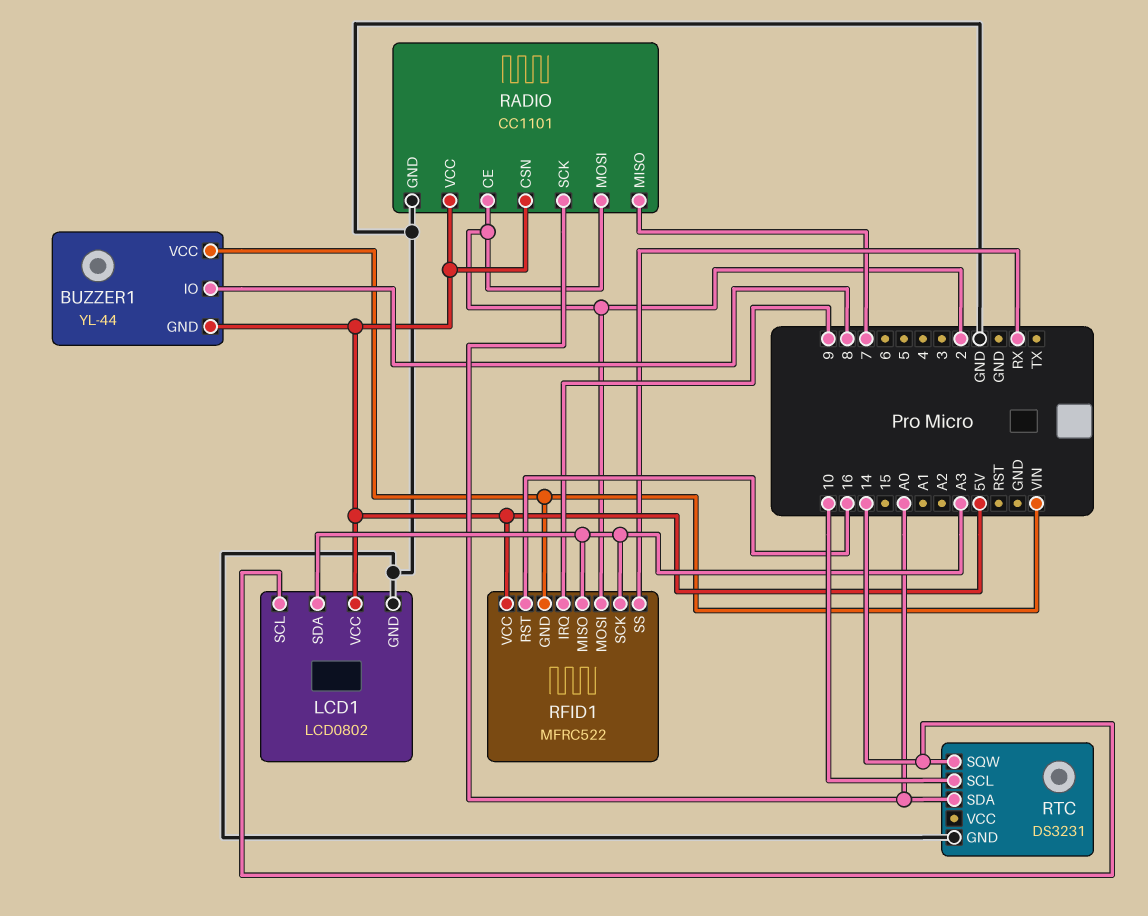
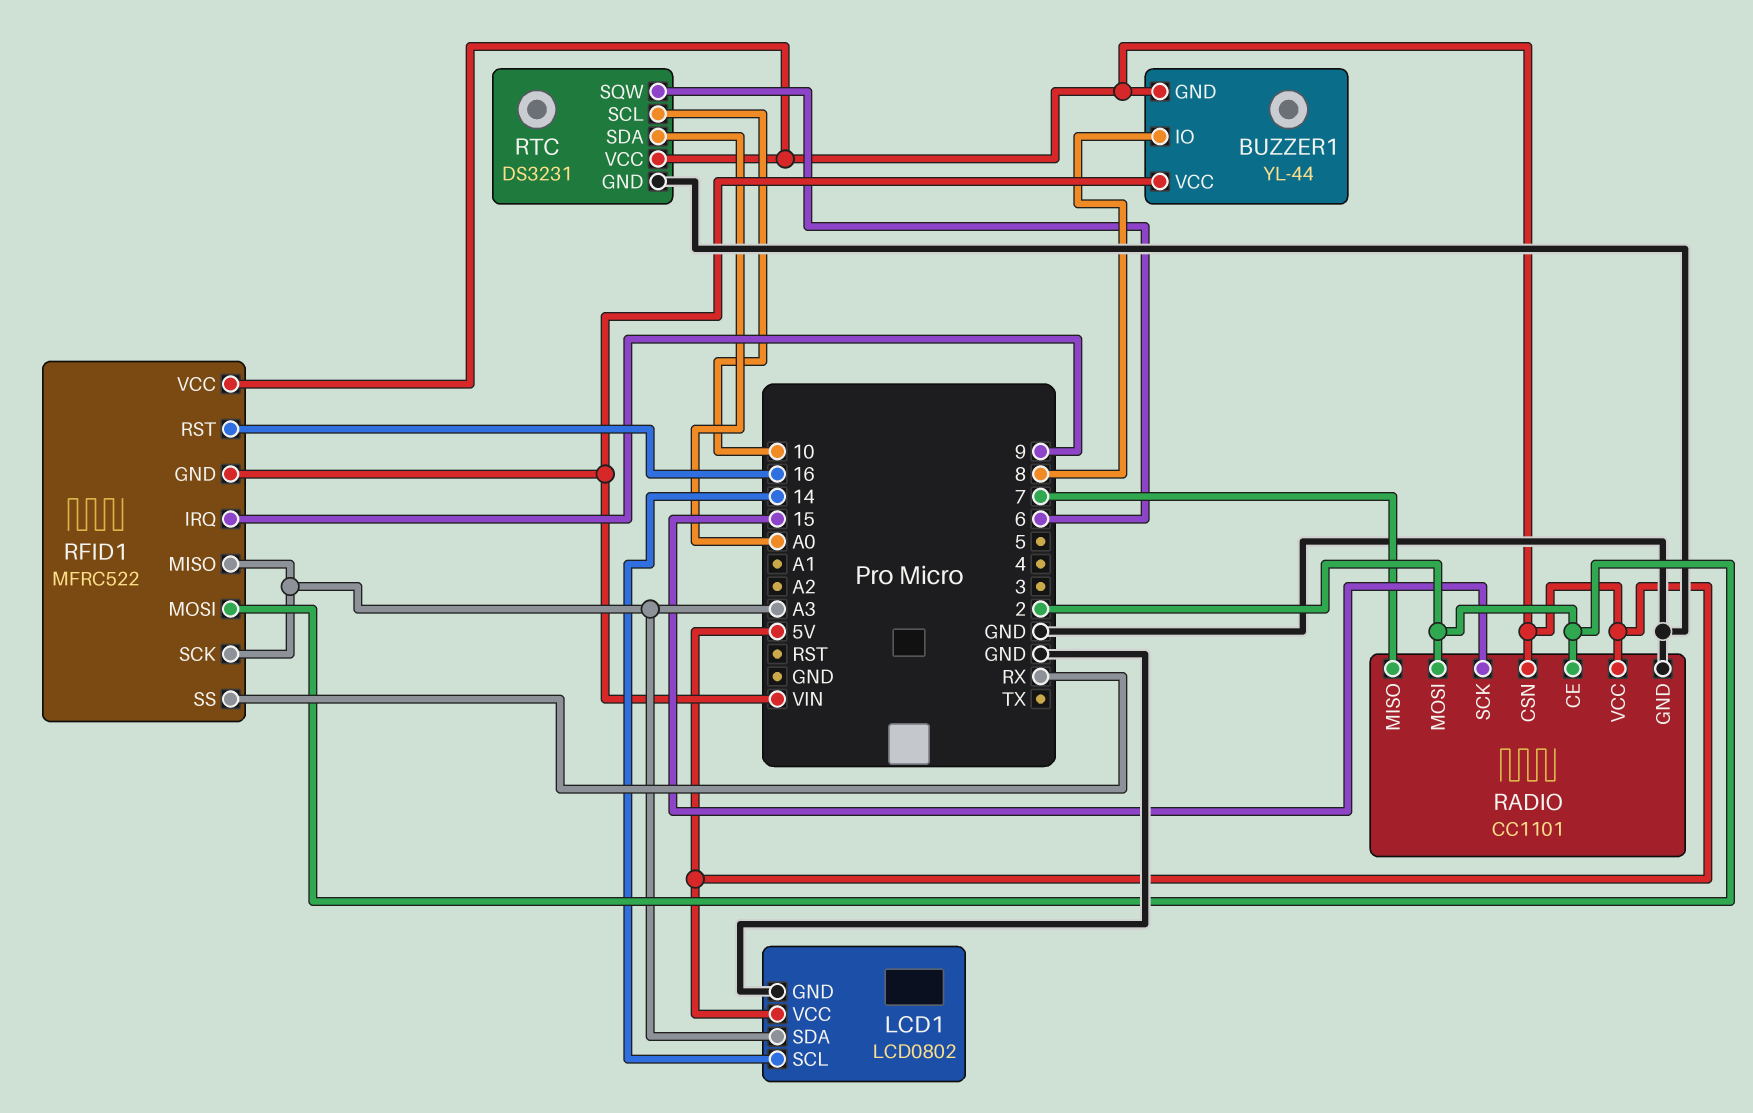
RADIO pin SCK: A0 -> 15
RTC pin SQW: 14 -> 6
RTC pin VCC: none -> 5V

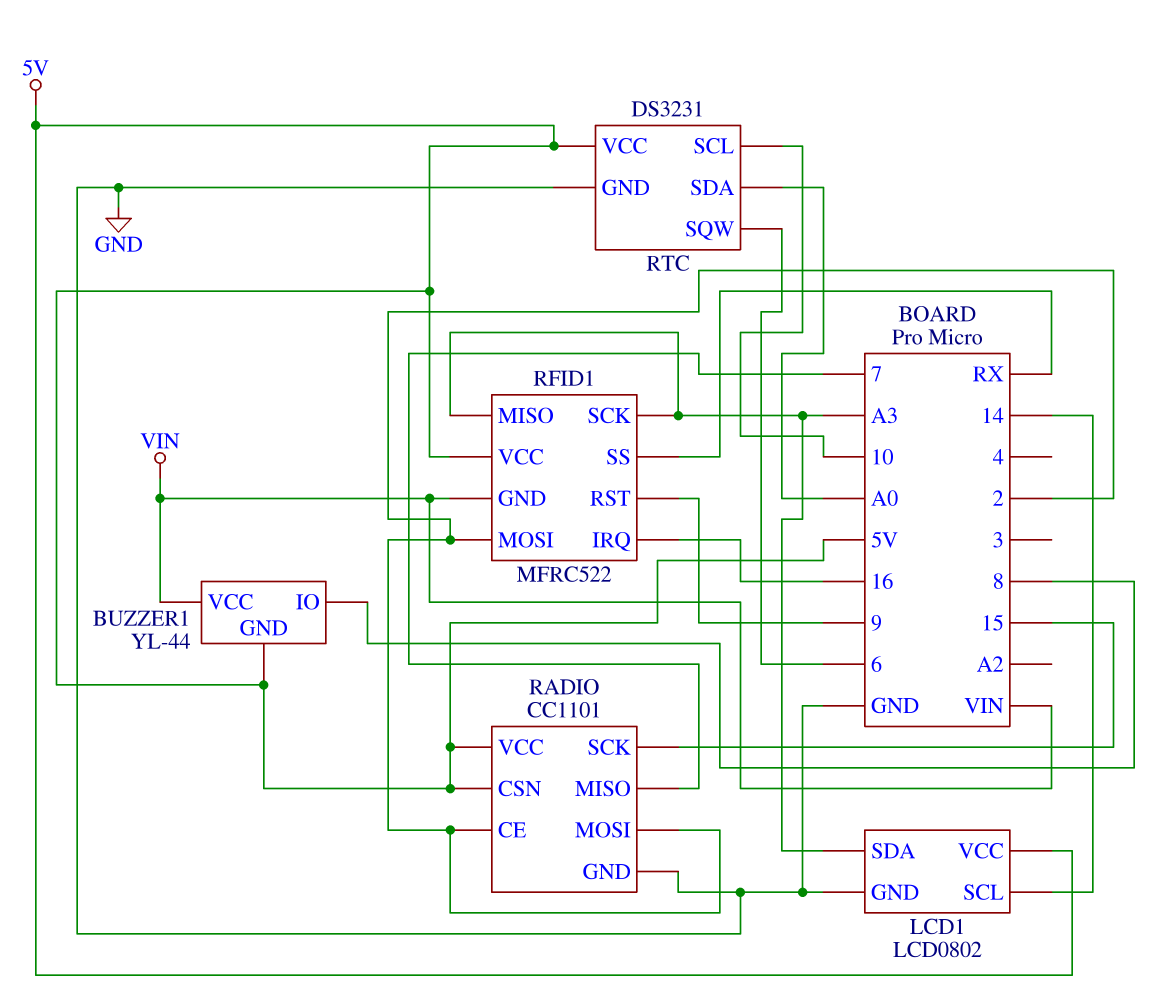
RFID1 pin IRQ: 9 -> 16
RFID1 pin RST: 16 -> 9

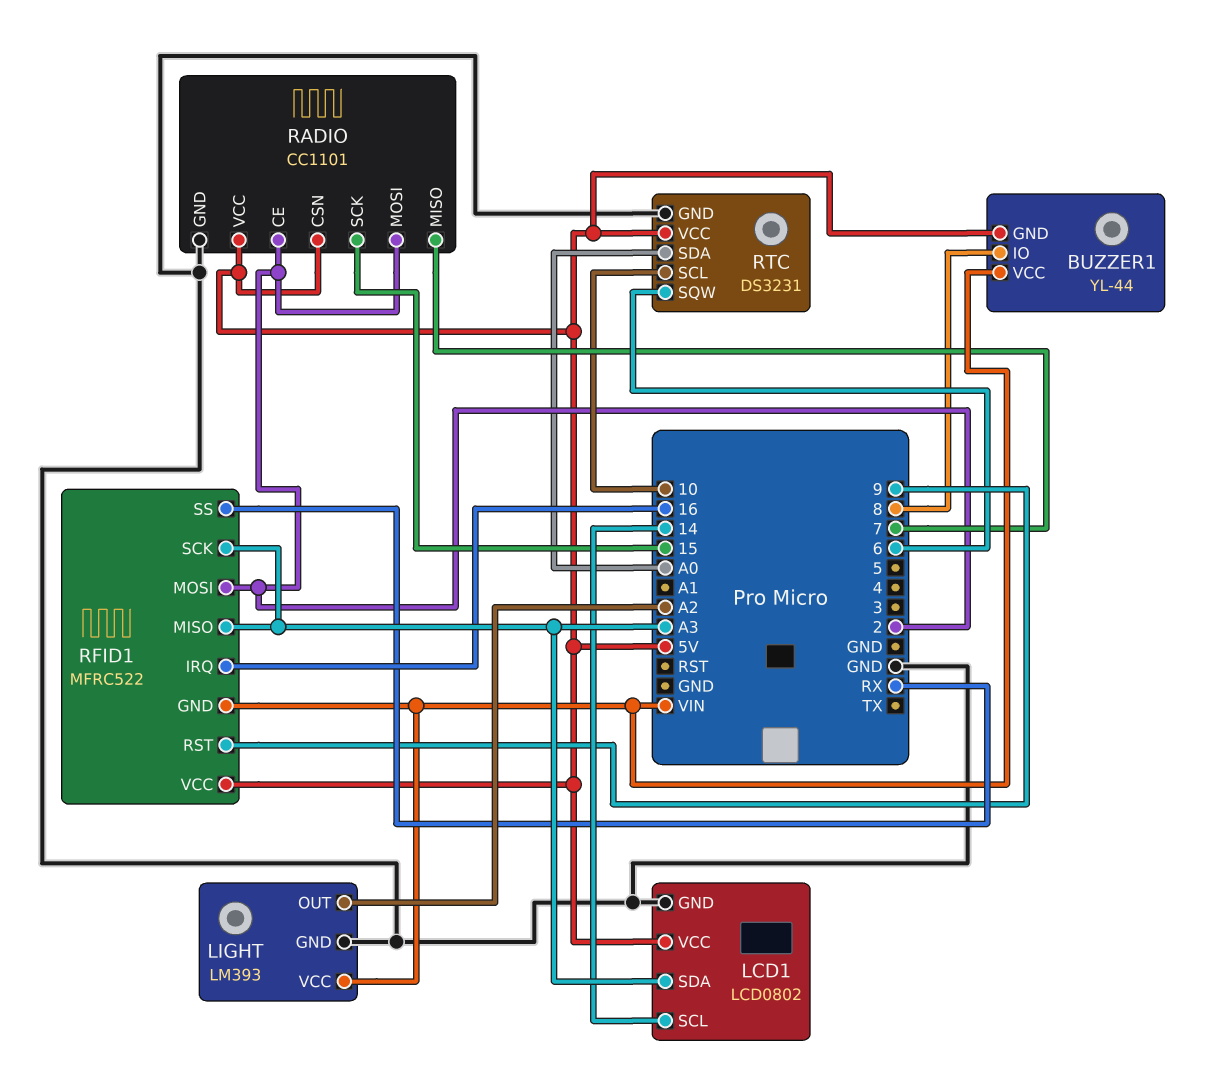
LIGHT: none -> LM393
LIGHT pin GND: none -> GND
LIGHT pin OUT: none -> A2
LIGHT pin VCC: none -> VIN

